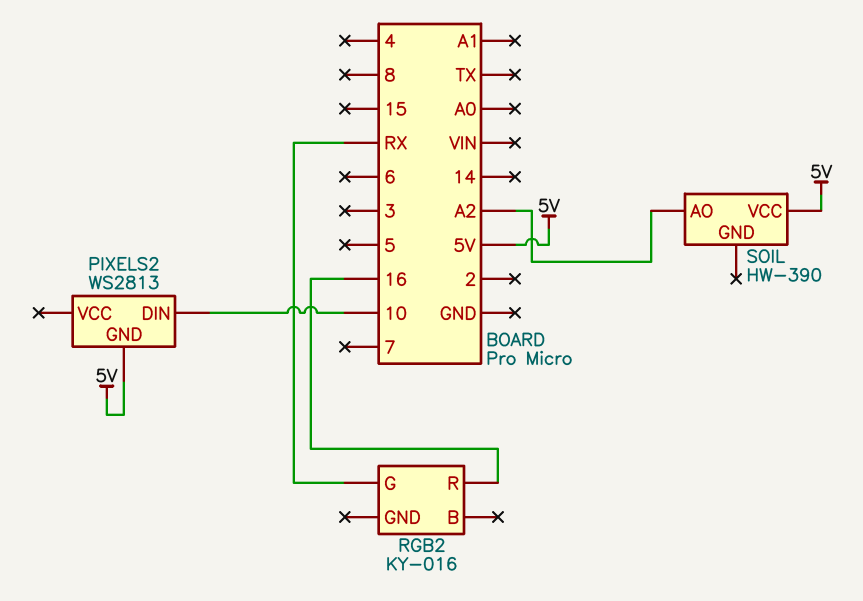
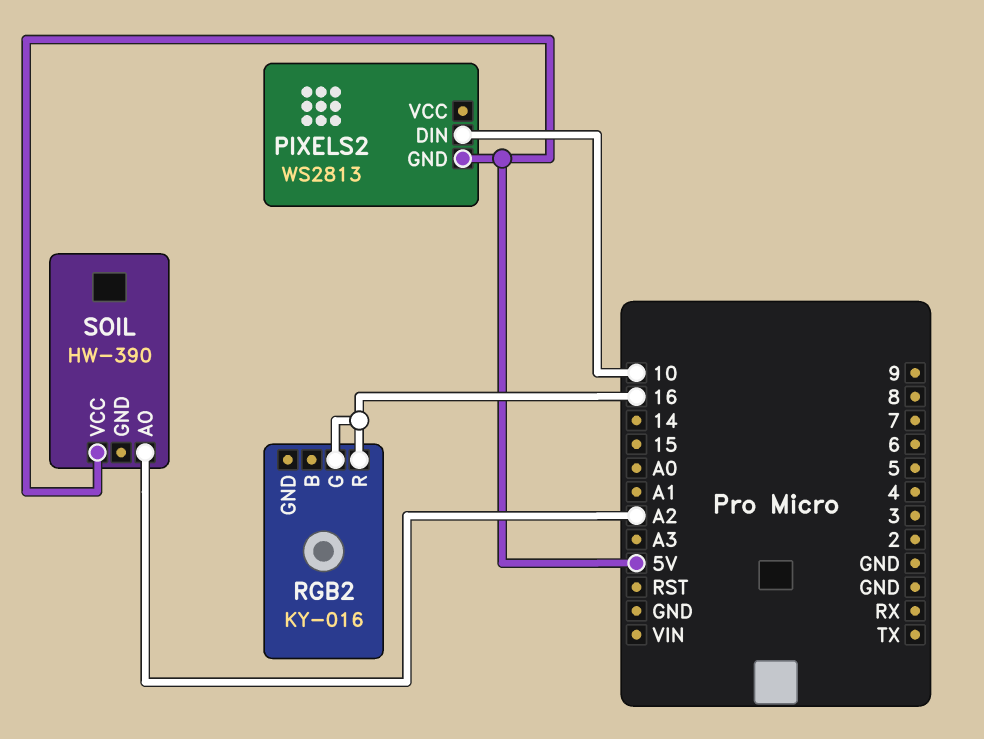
RGB2 pin G: RX -> 16

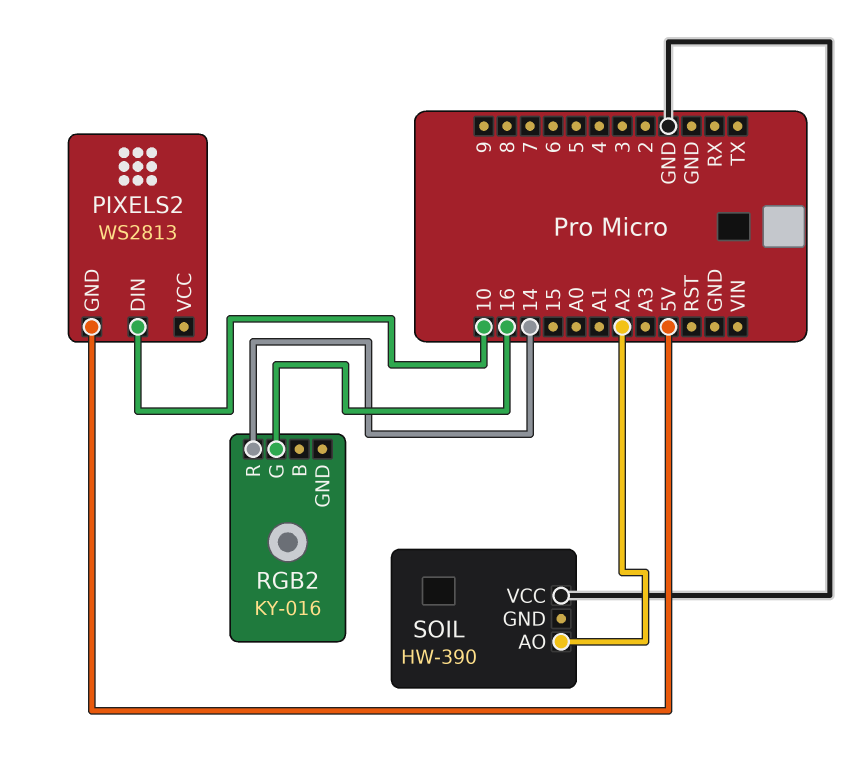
RGB2 pin R: 16 -> 14
SOIL pin VCC: 5V -> GND

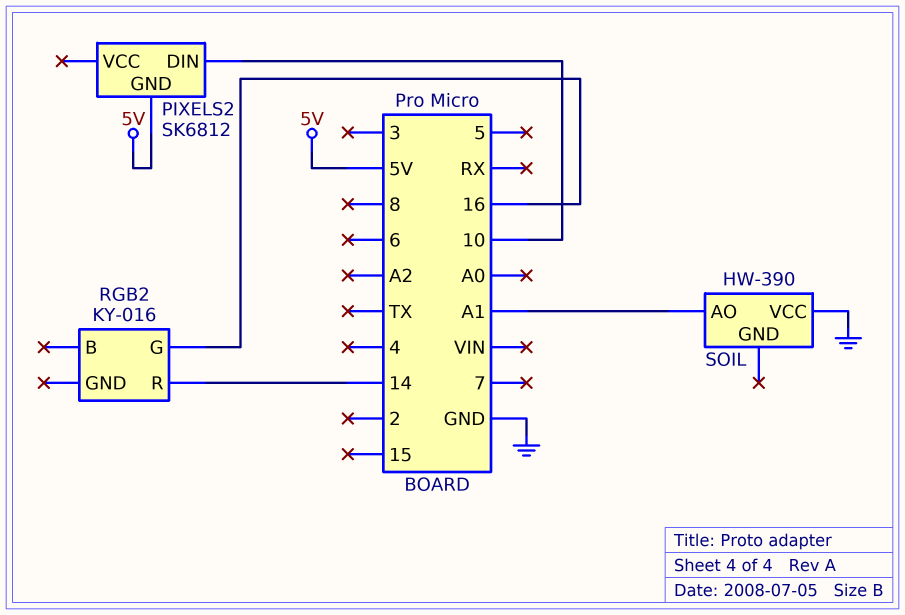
PIXELS2: WS2813 -> SK6812
SOIL pin AO: A2 -> A1

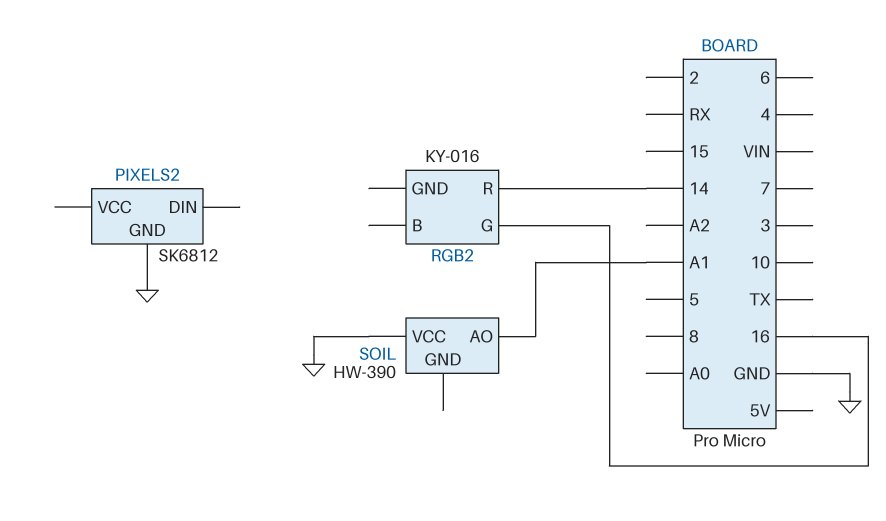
PIXELS2 pin DIN: 10 -> none
PIXELS2 pin GND: 5V -> GND

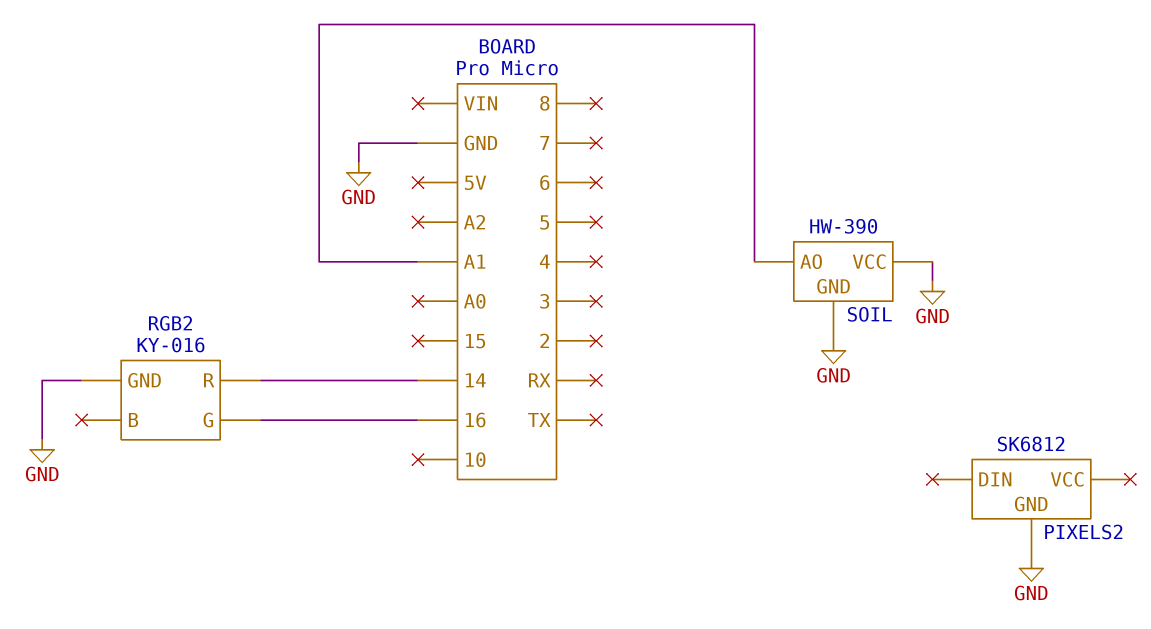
RGB2 pin GND: none -> GND
SOIL pin GND: none -> GND

